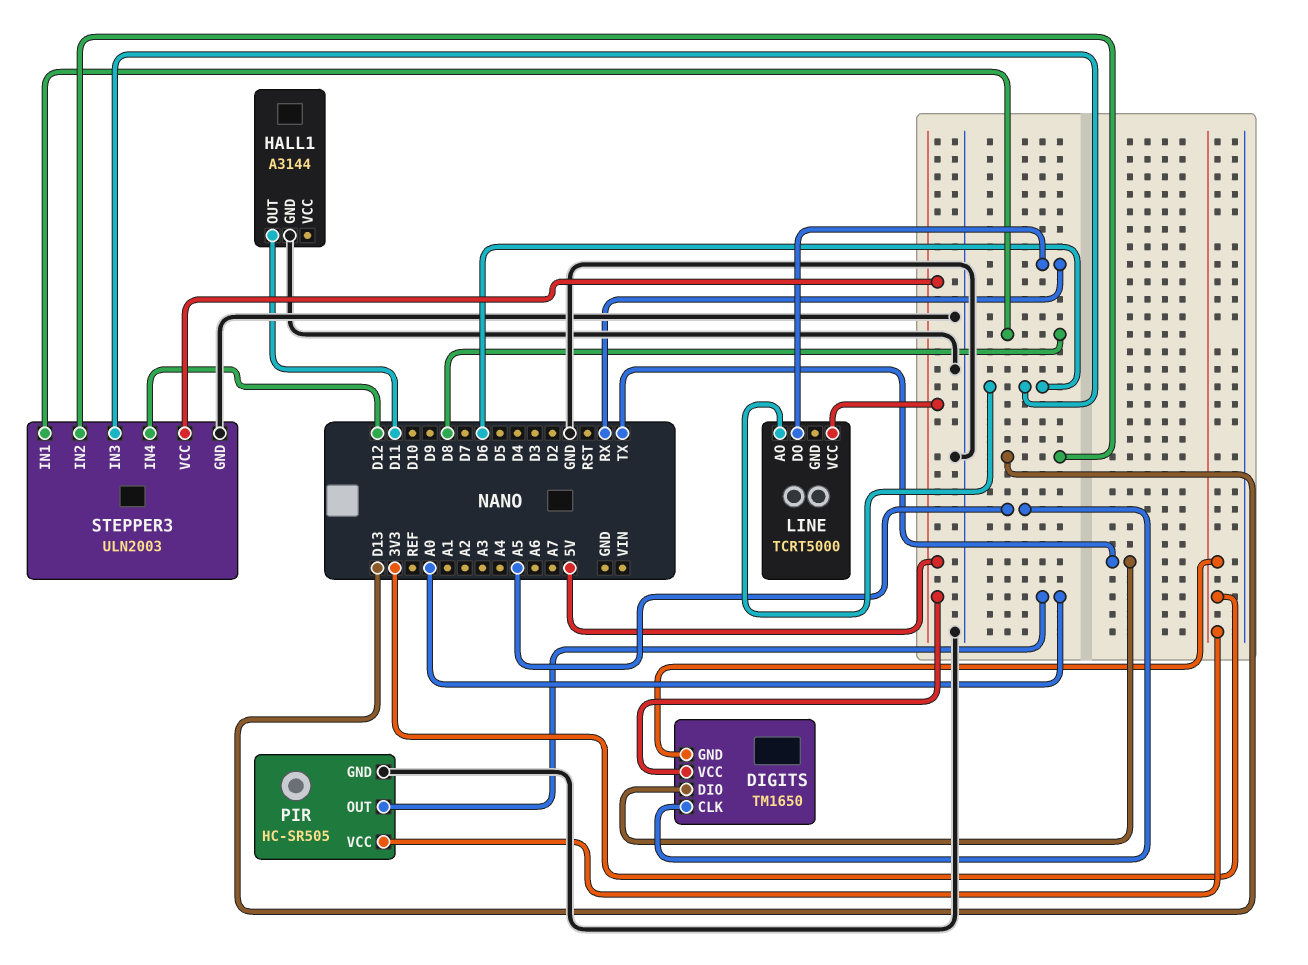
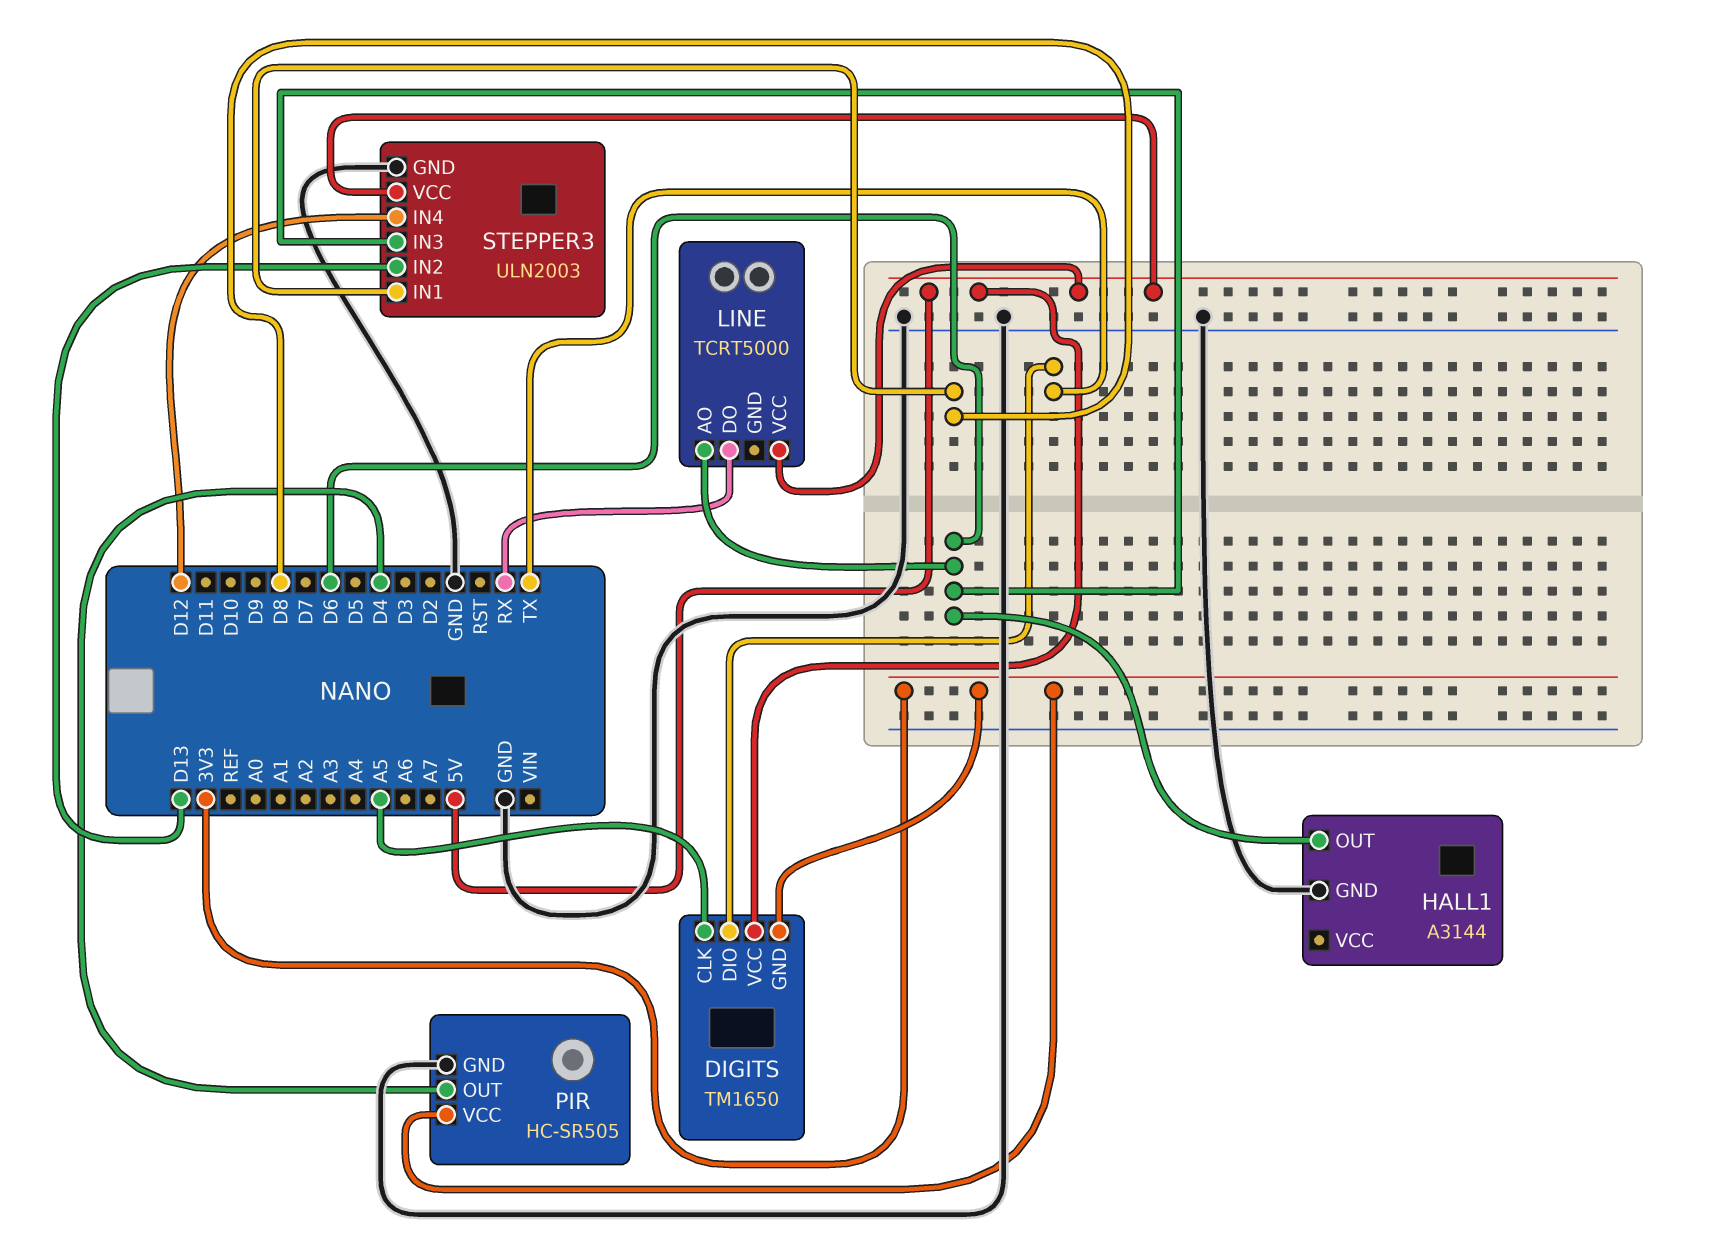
HALL1 pin OUT: D11 -> D6
PIR pin OUT: A0 -> D4

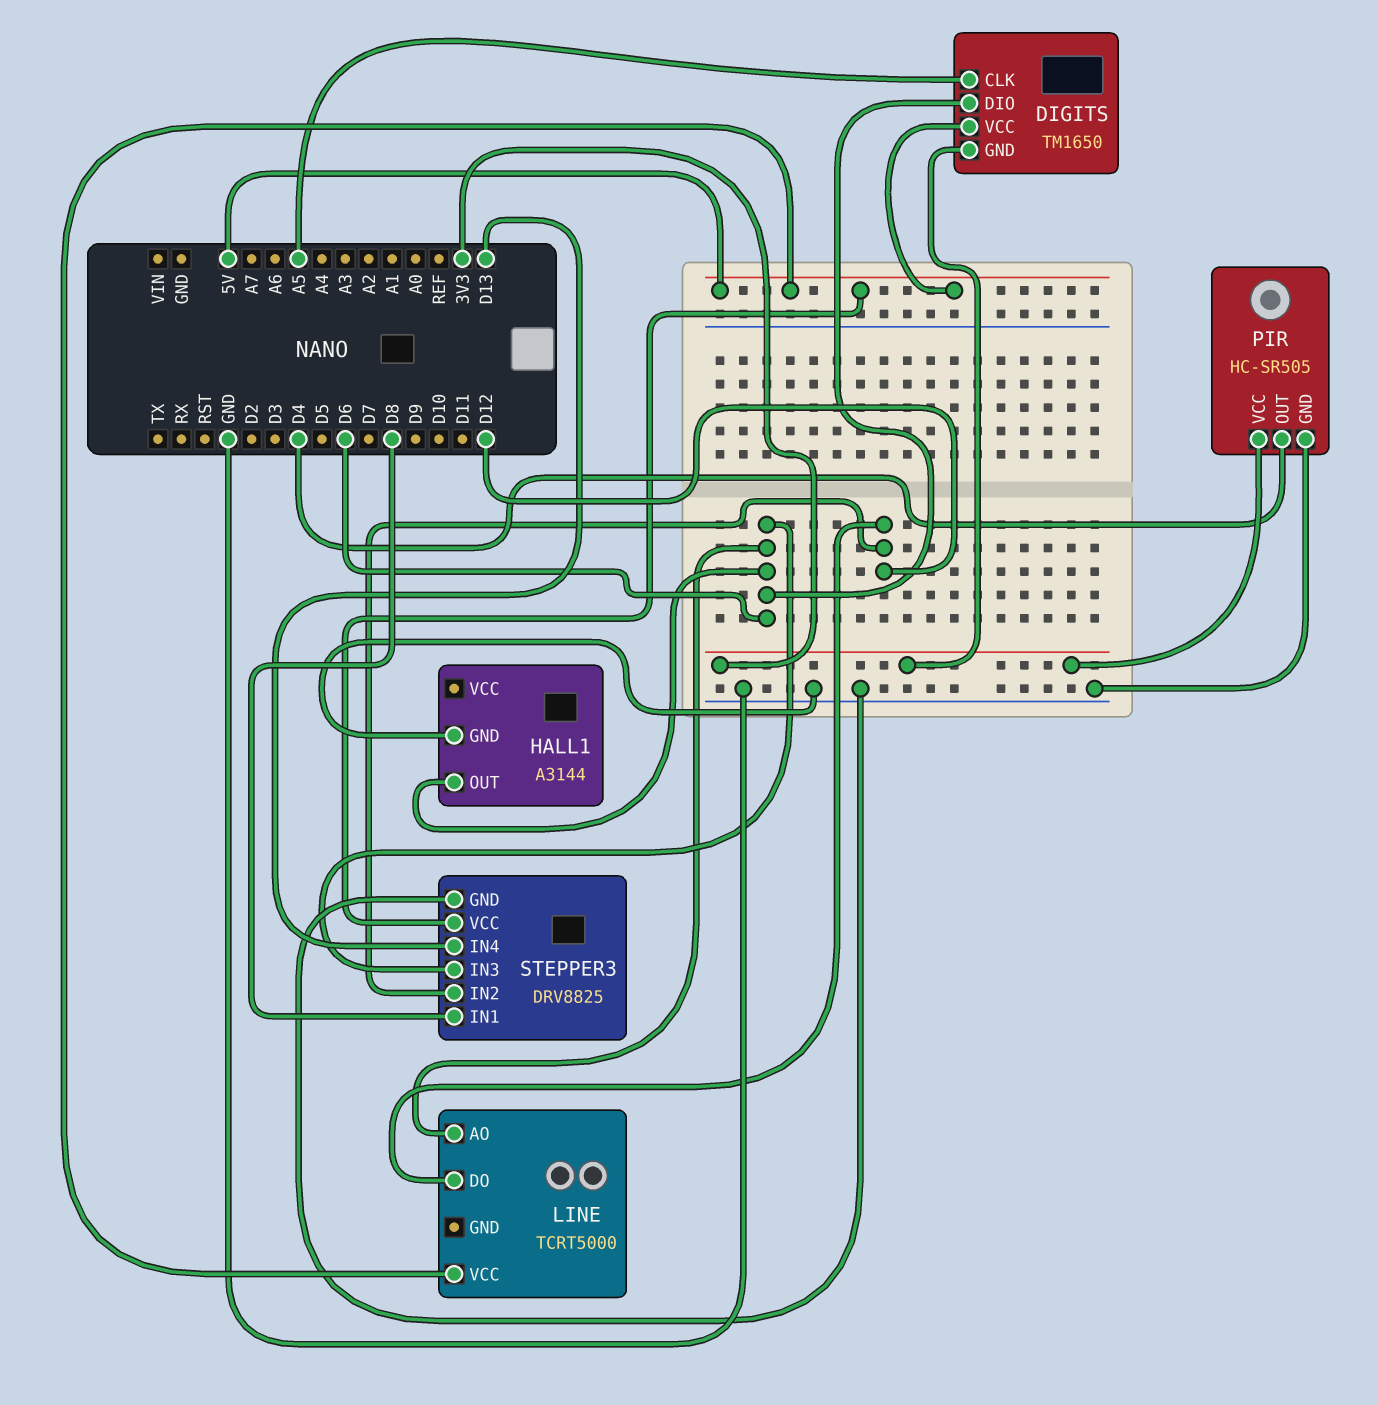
DIGITS pin DIO: TX -> D6
LINE pin DO: RX -> D12
STEPPER3: ULN2003 -> DRV8825
STEPPER3 pin IN2: D13 -> D12
STEPPER3 pin IN4: D12 -> D13

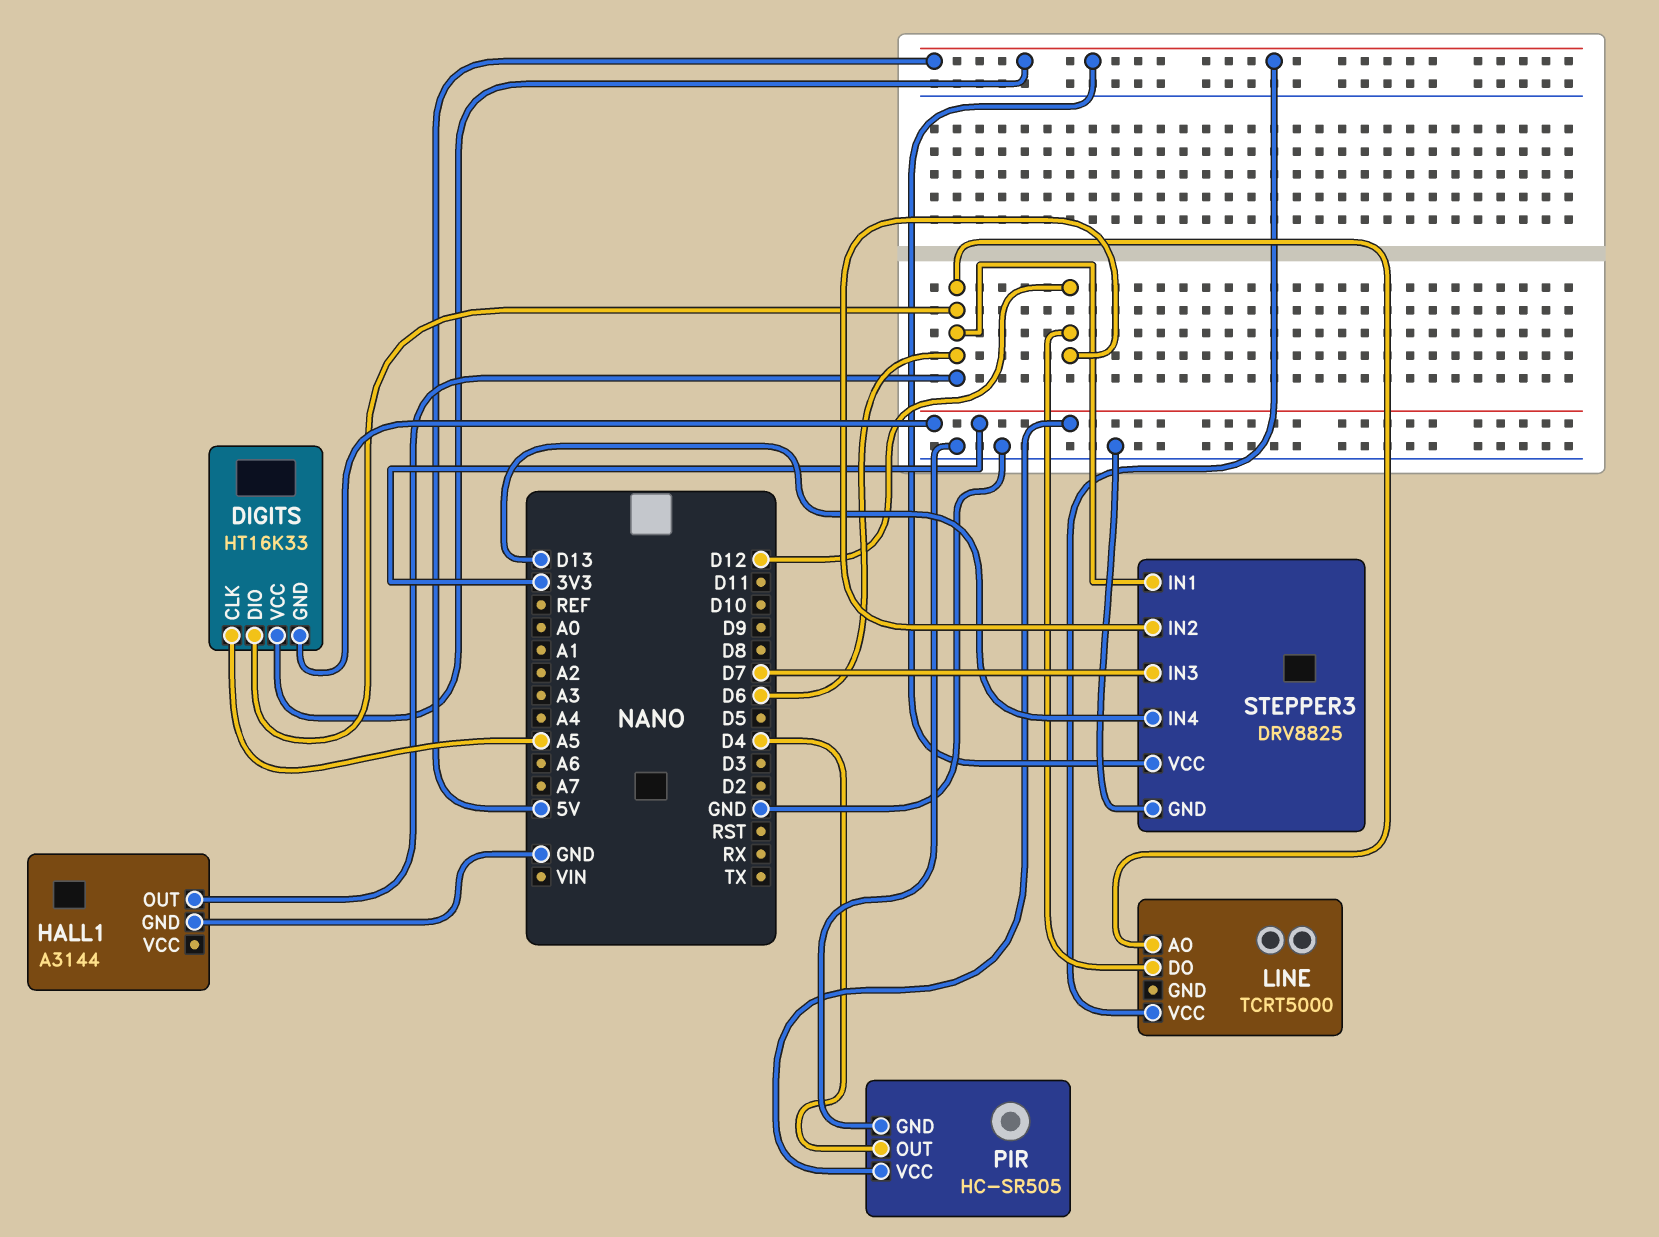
DIGITS: TM1650 -> HT16K33
STEPPER3 pin IN1: D8 -> D6
STEPPER3 pin IN3: D6 -> D7

